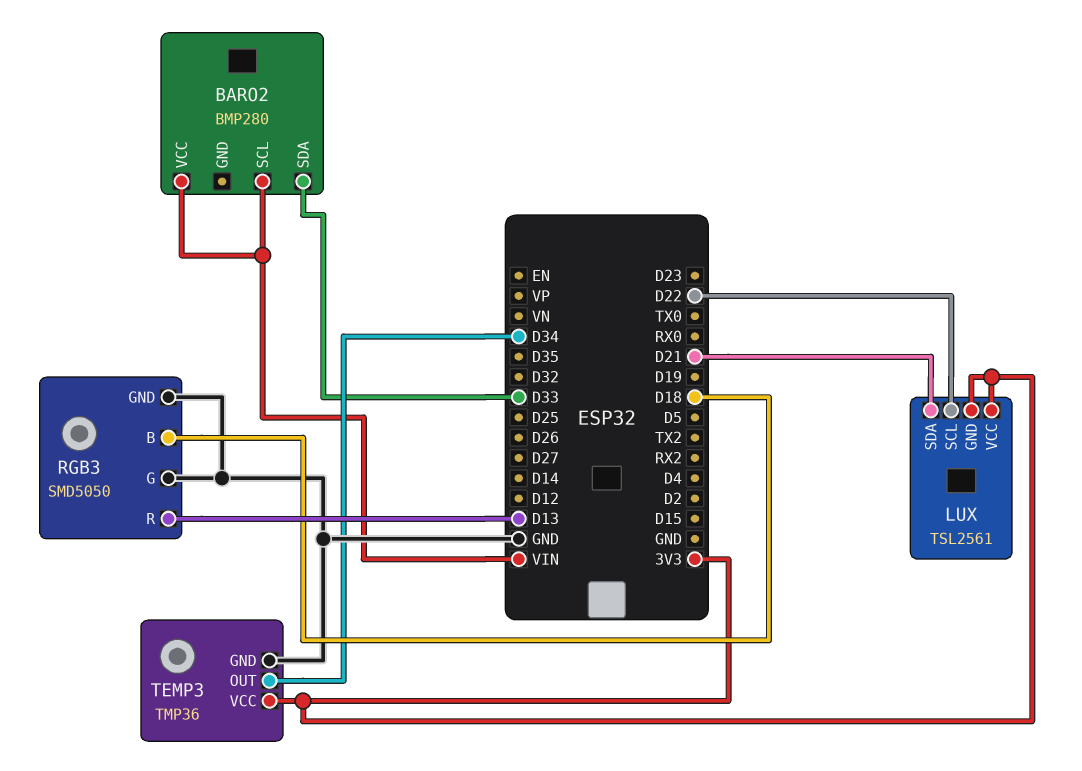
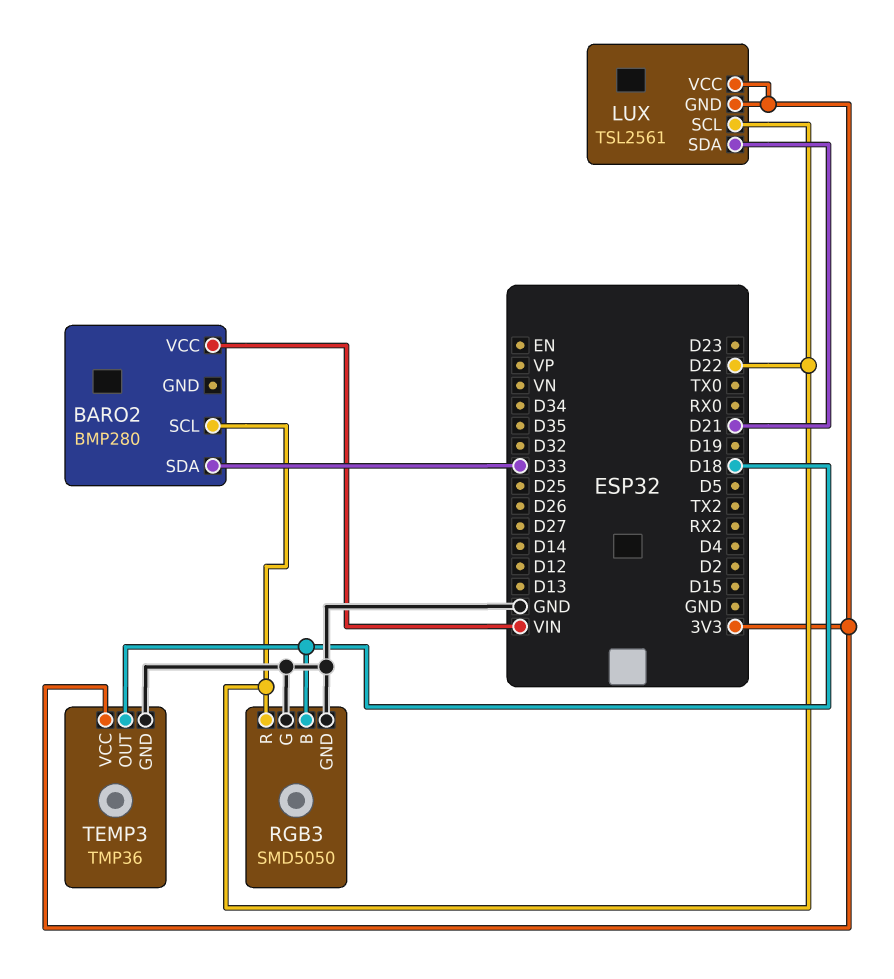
BARO2 pin SCL: VIN -> D22
RGB3 pin R: D13 -> D22
TEMP3 pin OUT: D34 -> D18

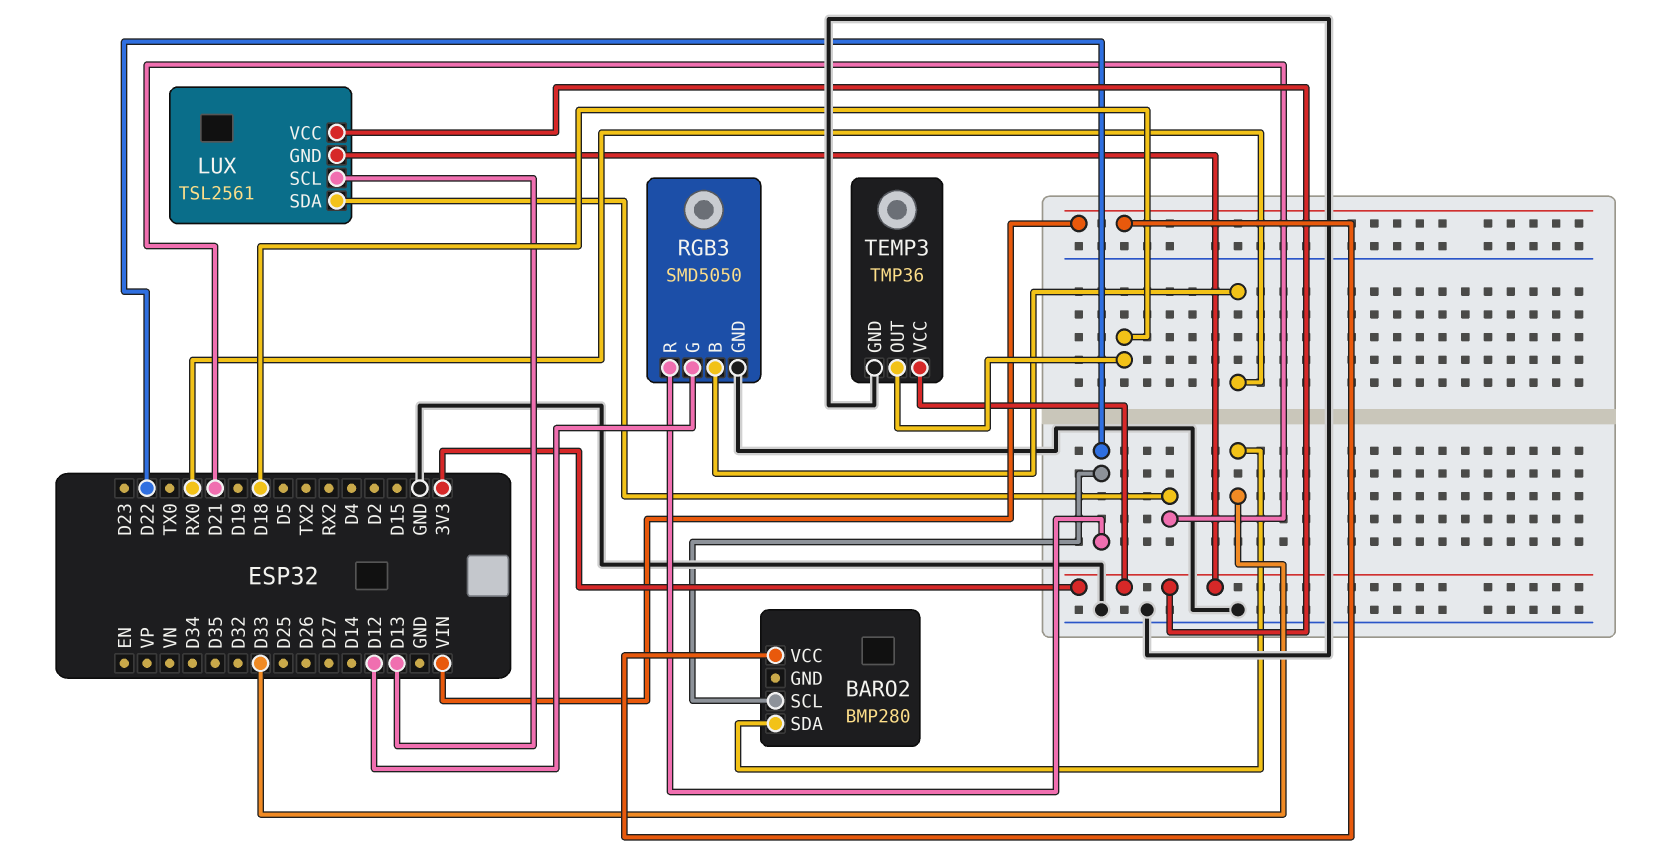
LUX pin SCL: D22 -> D13
RGB3 pin B: D18 -> RX0
RGB3 pin G: GND -> D12

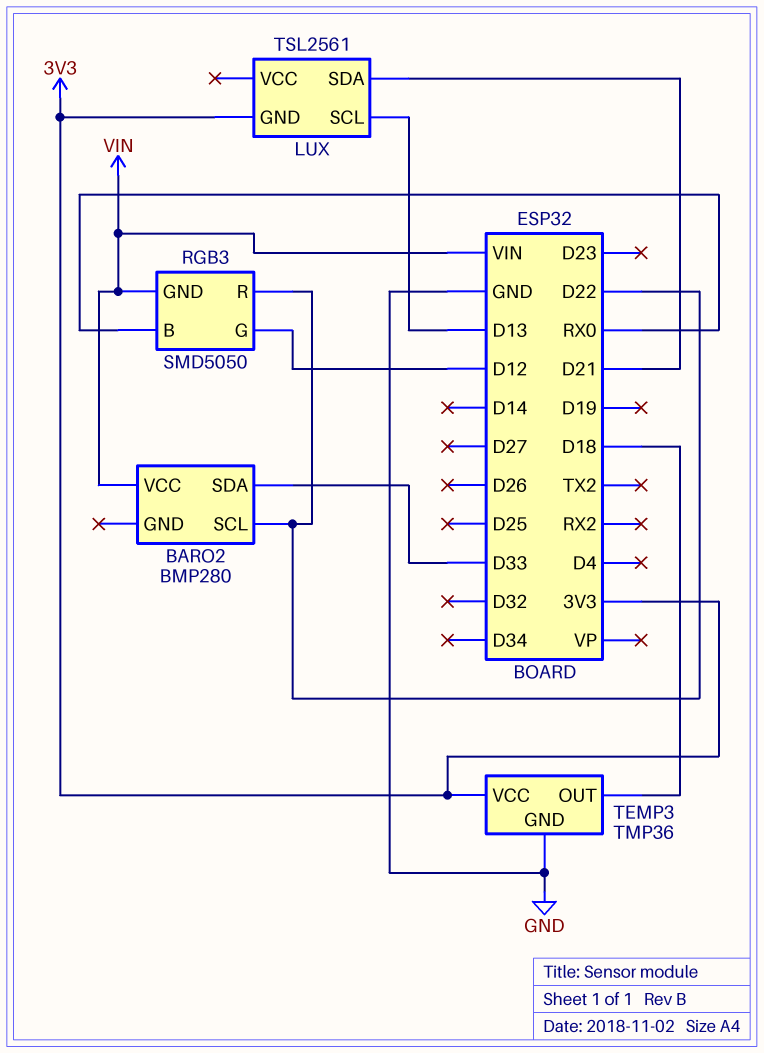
LUX pin VCC: 3V3 -> none
RGB3 pin GND: GND -> VIN

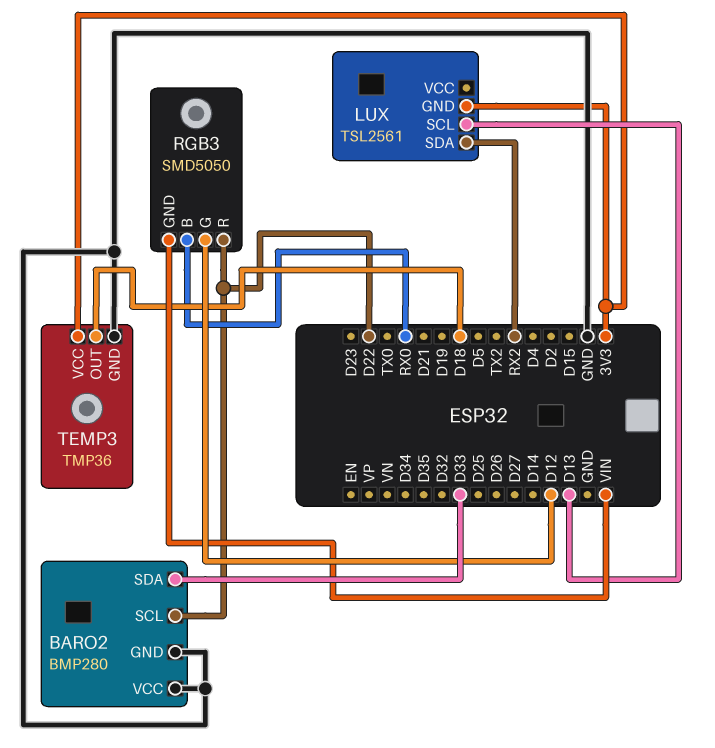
BARO2 pin GND: none -> GND
BARO2 pin VCC: VIN -> GND
LUX pin SDA: D21 -> RX2

